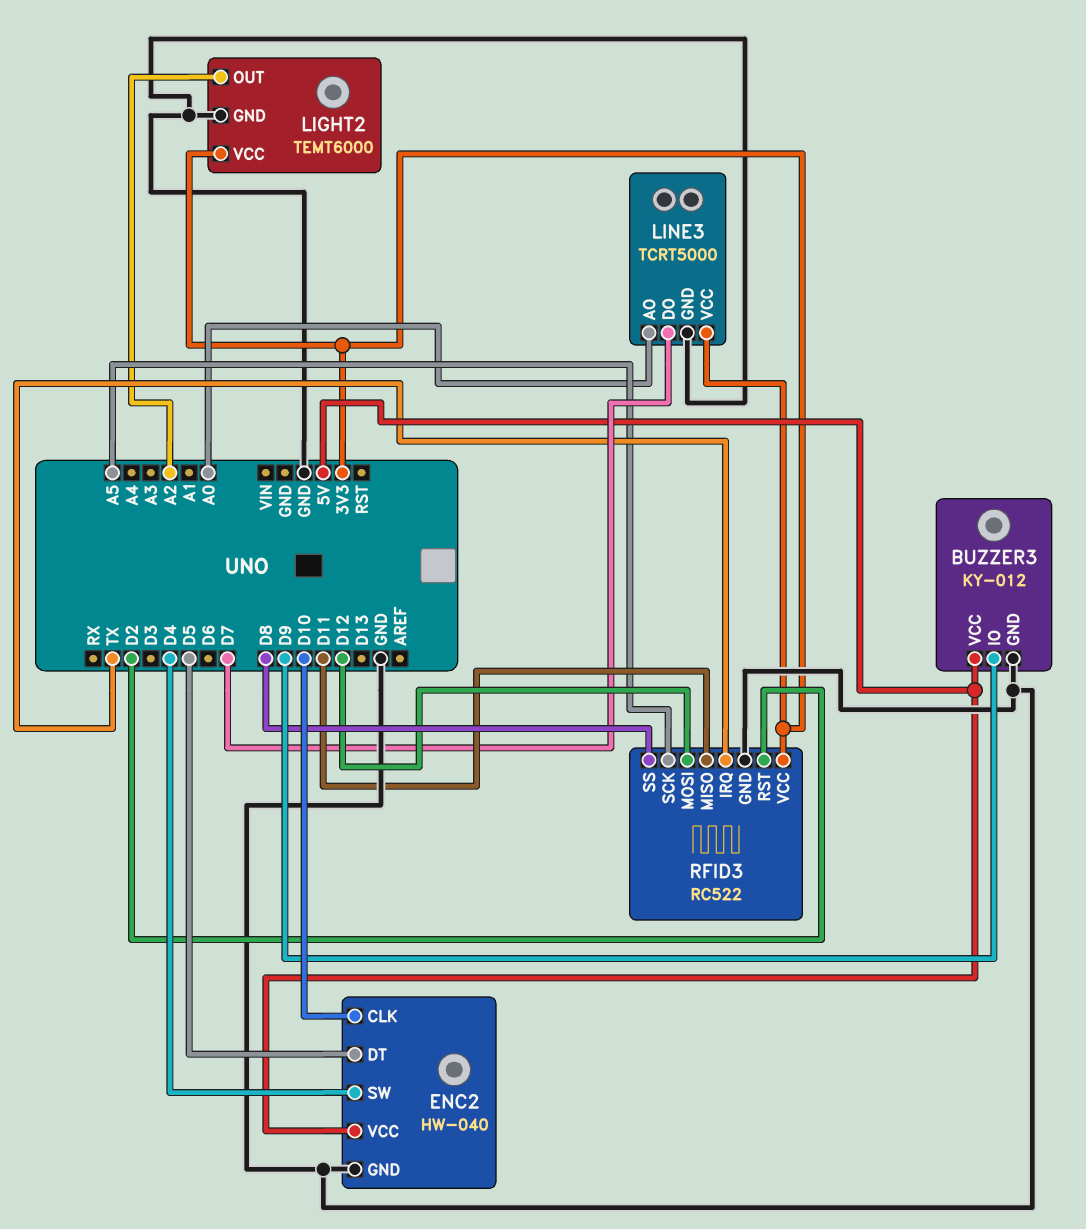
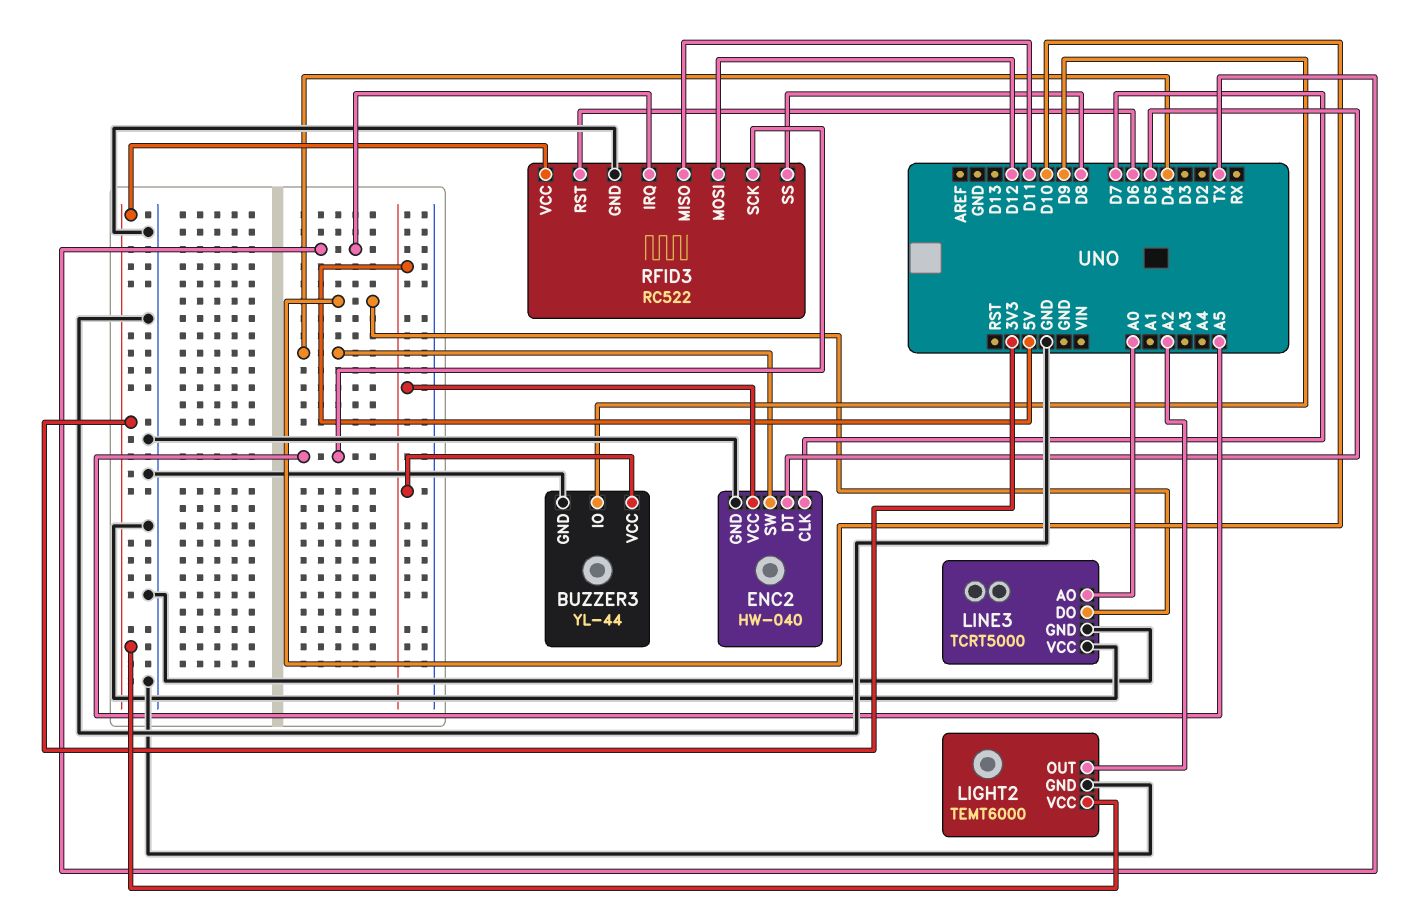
BUZZER3: KY-012 -> YL-44
ENC2 pin CLK: D10 -> D7
LINE3 pin DO: D7 -> D10
LINE3 pin VCC: 3V3 -> GND
RFID3 pin RST: D2 -> D6

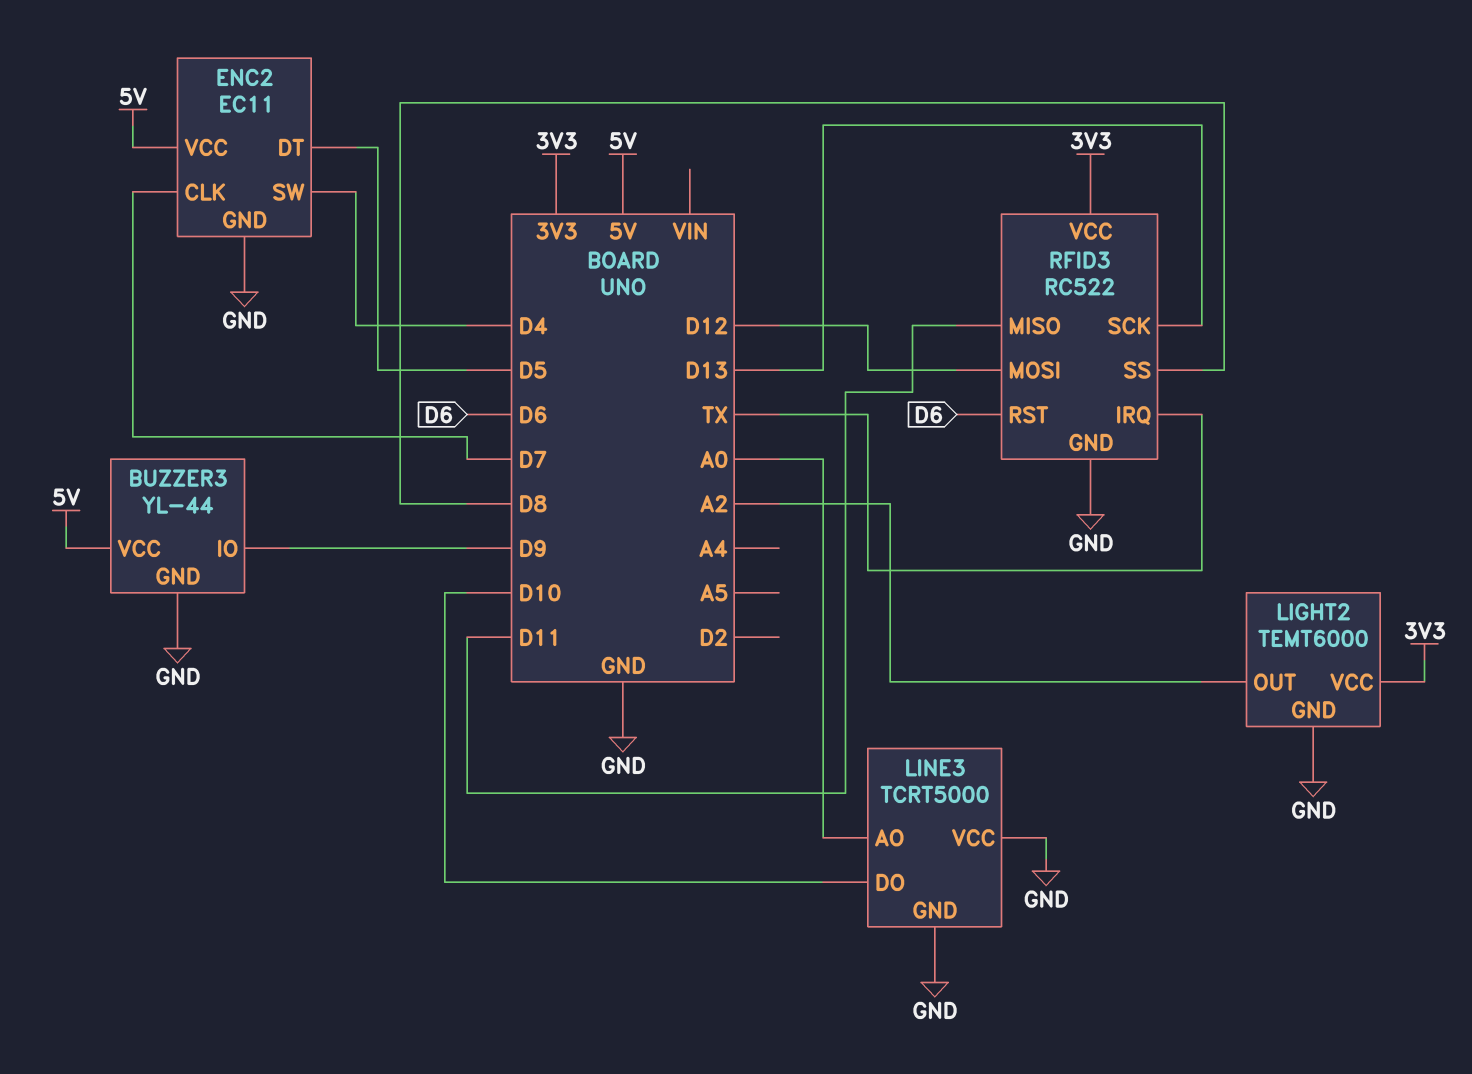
ENC2: HW-040 -> EC11
RFID3 pin SCK: A5 -> D13

